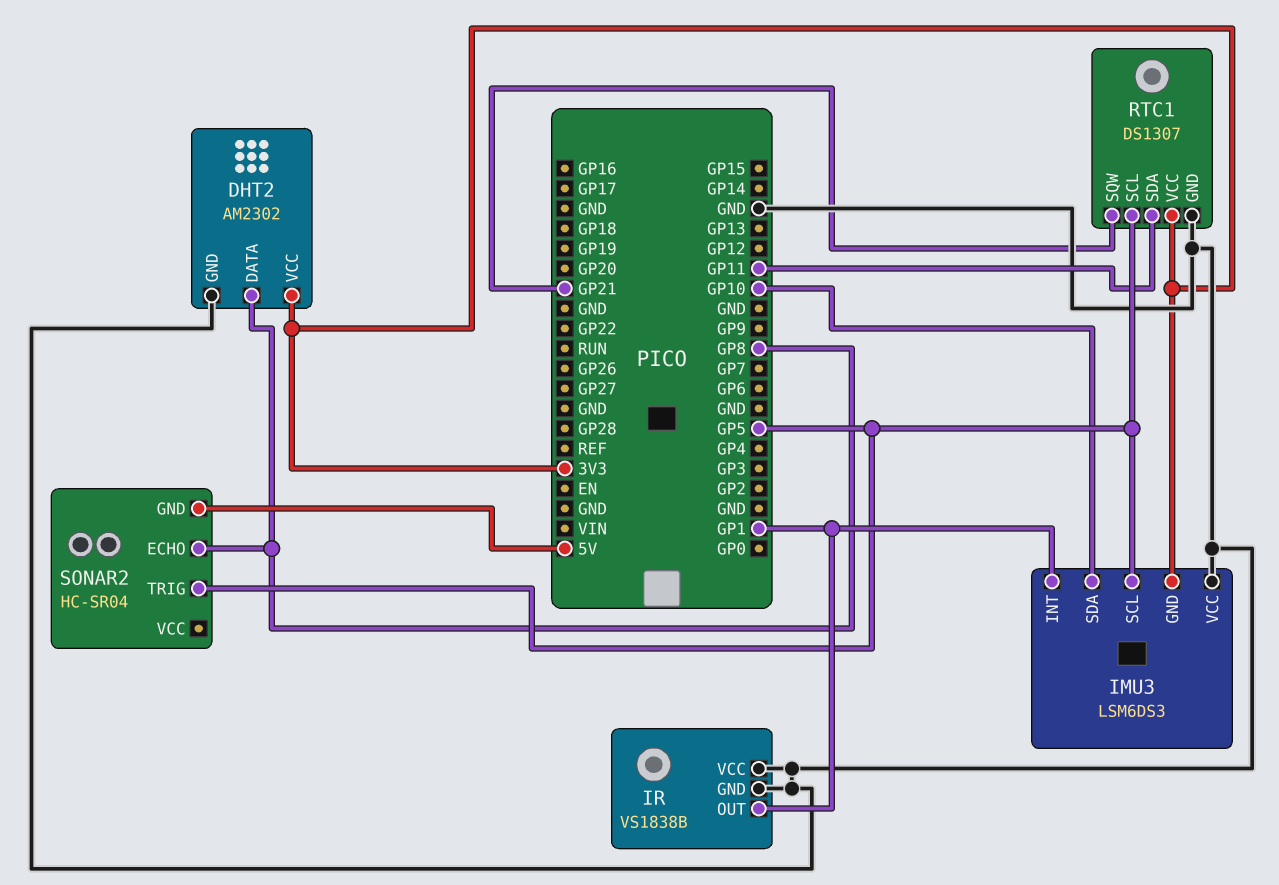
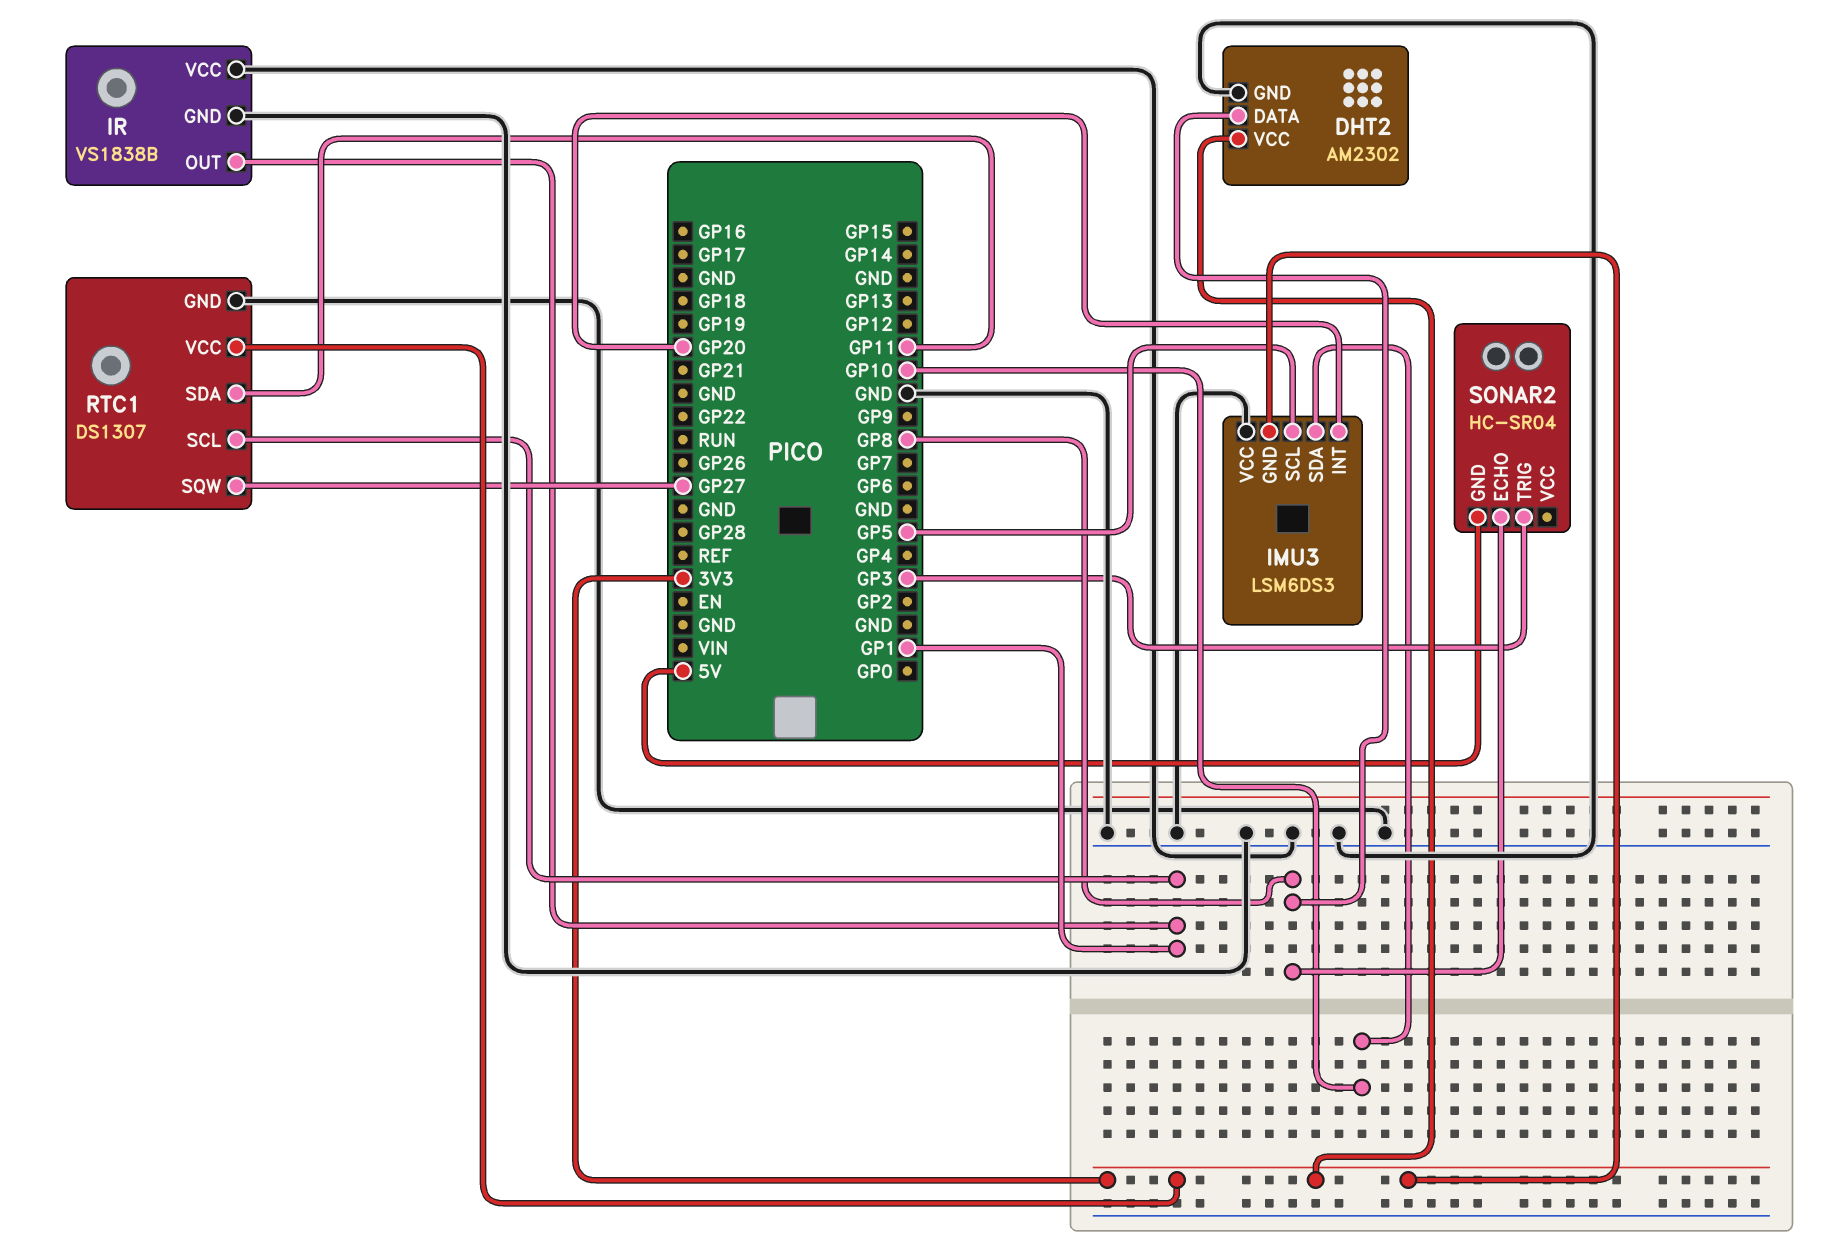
IMU3 pin INT: GP1 -> GP20
RTC1 pin SCL: GP5 -> GP1
RTC1 pin SQW: GP21 -> GP27
SONAR2 pin TRIG: GP5 -> GP3

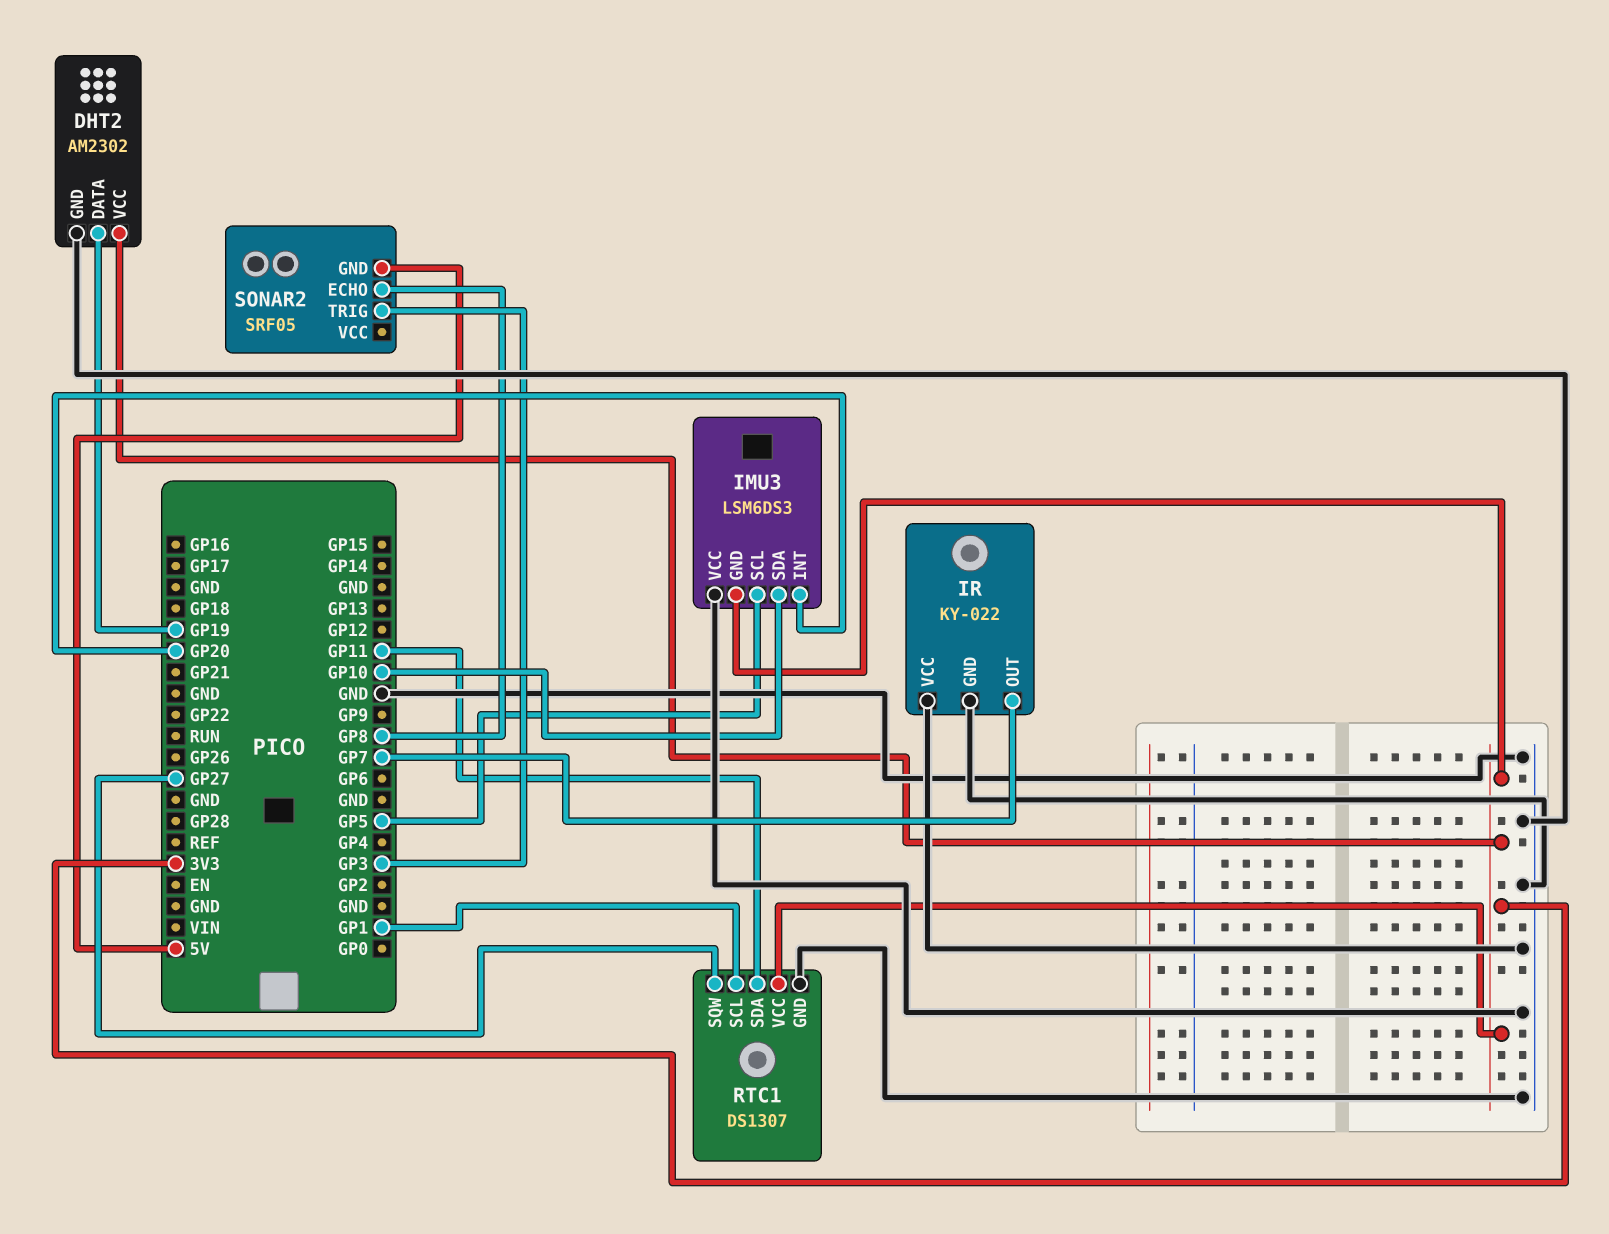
DHT2 pin DATA: GP8 -> GP19
IR: VS1838B -> KY-022
IR pin OUT: GP1 -> GP7
SONAR2: HC-SR04 -> SRF05

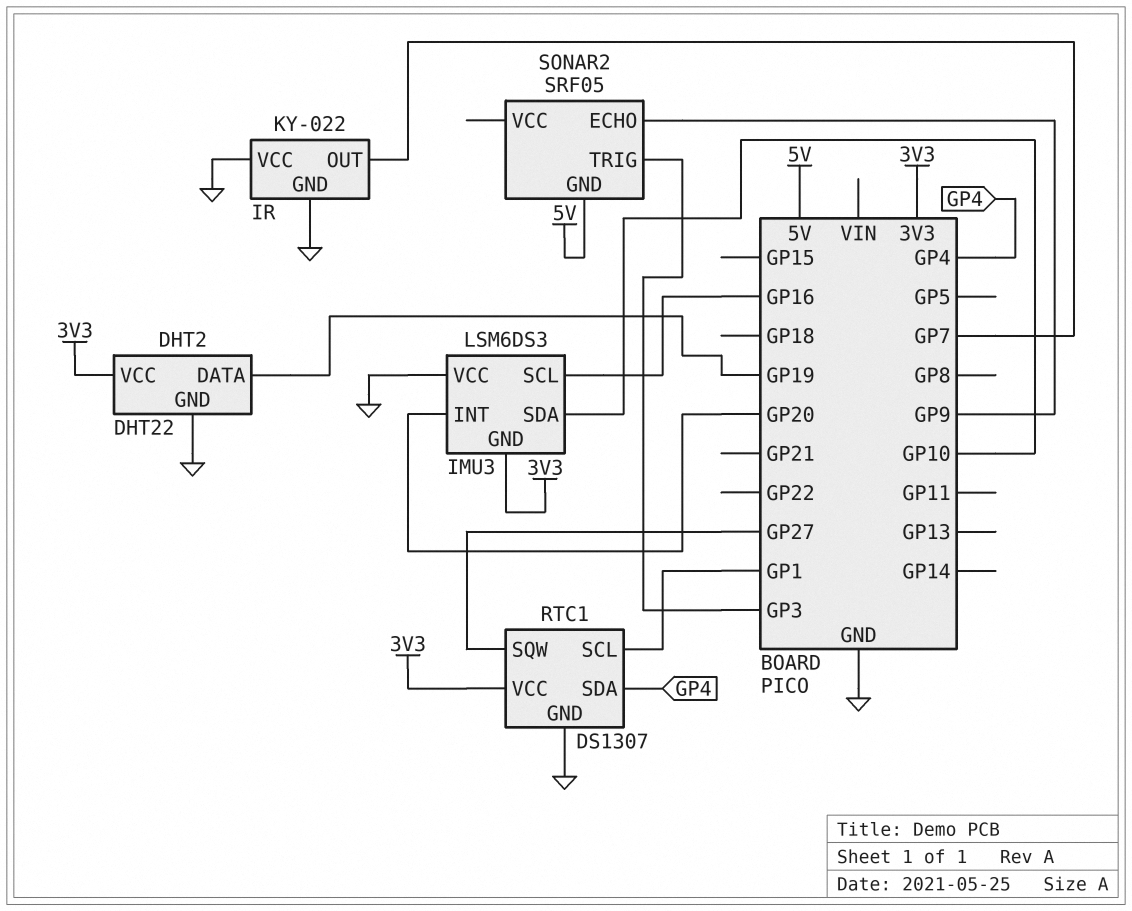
DHT2: AM2302 -> DHT22
IMU3 pin SCL: GP5 -> GP16
RTC1 pin SDA: GP11 -> GP4
SONAR2 pin ECHO: GP8 -> GP9

